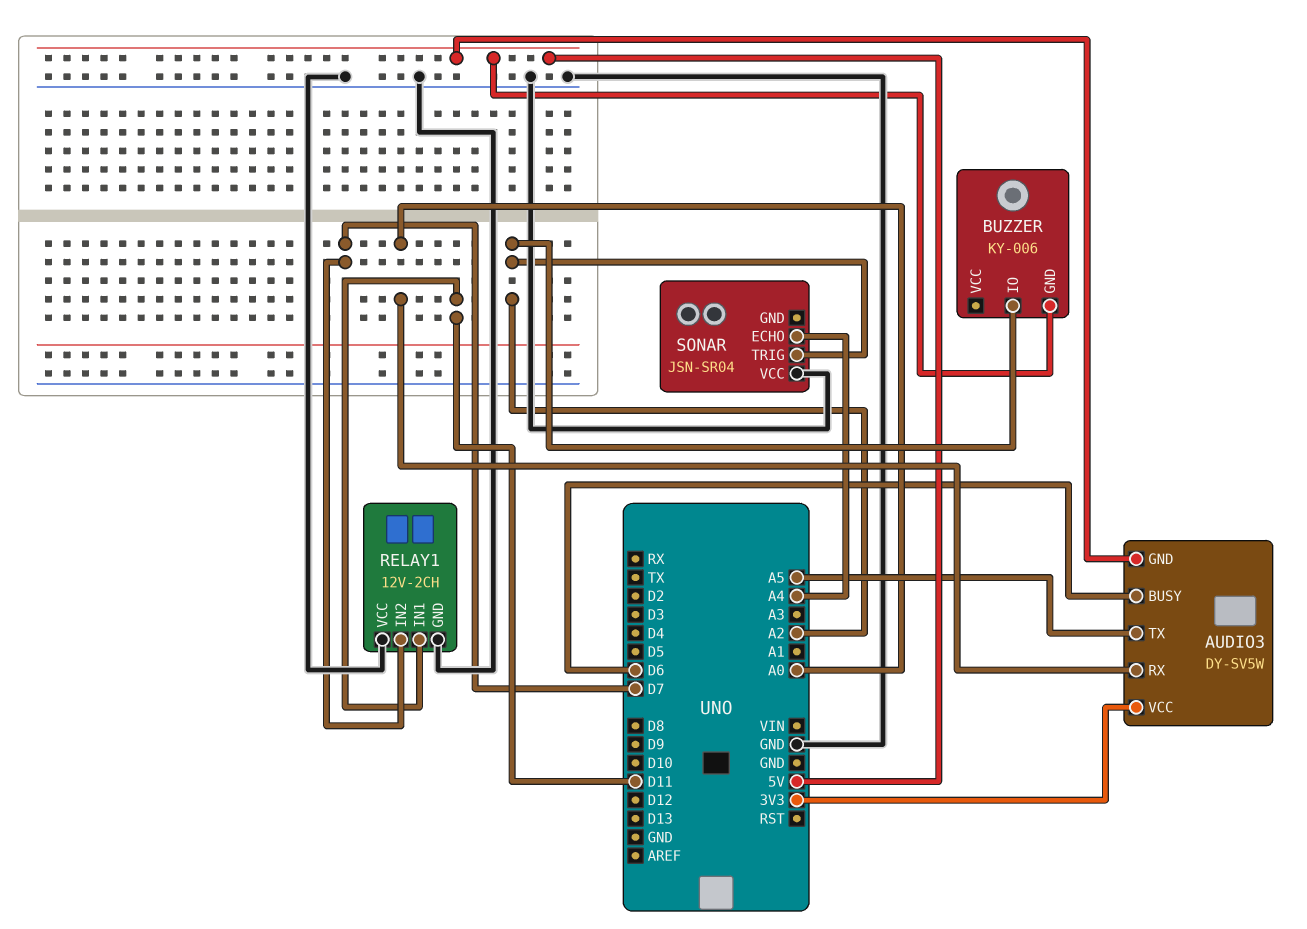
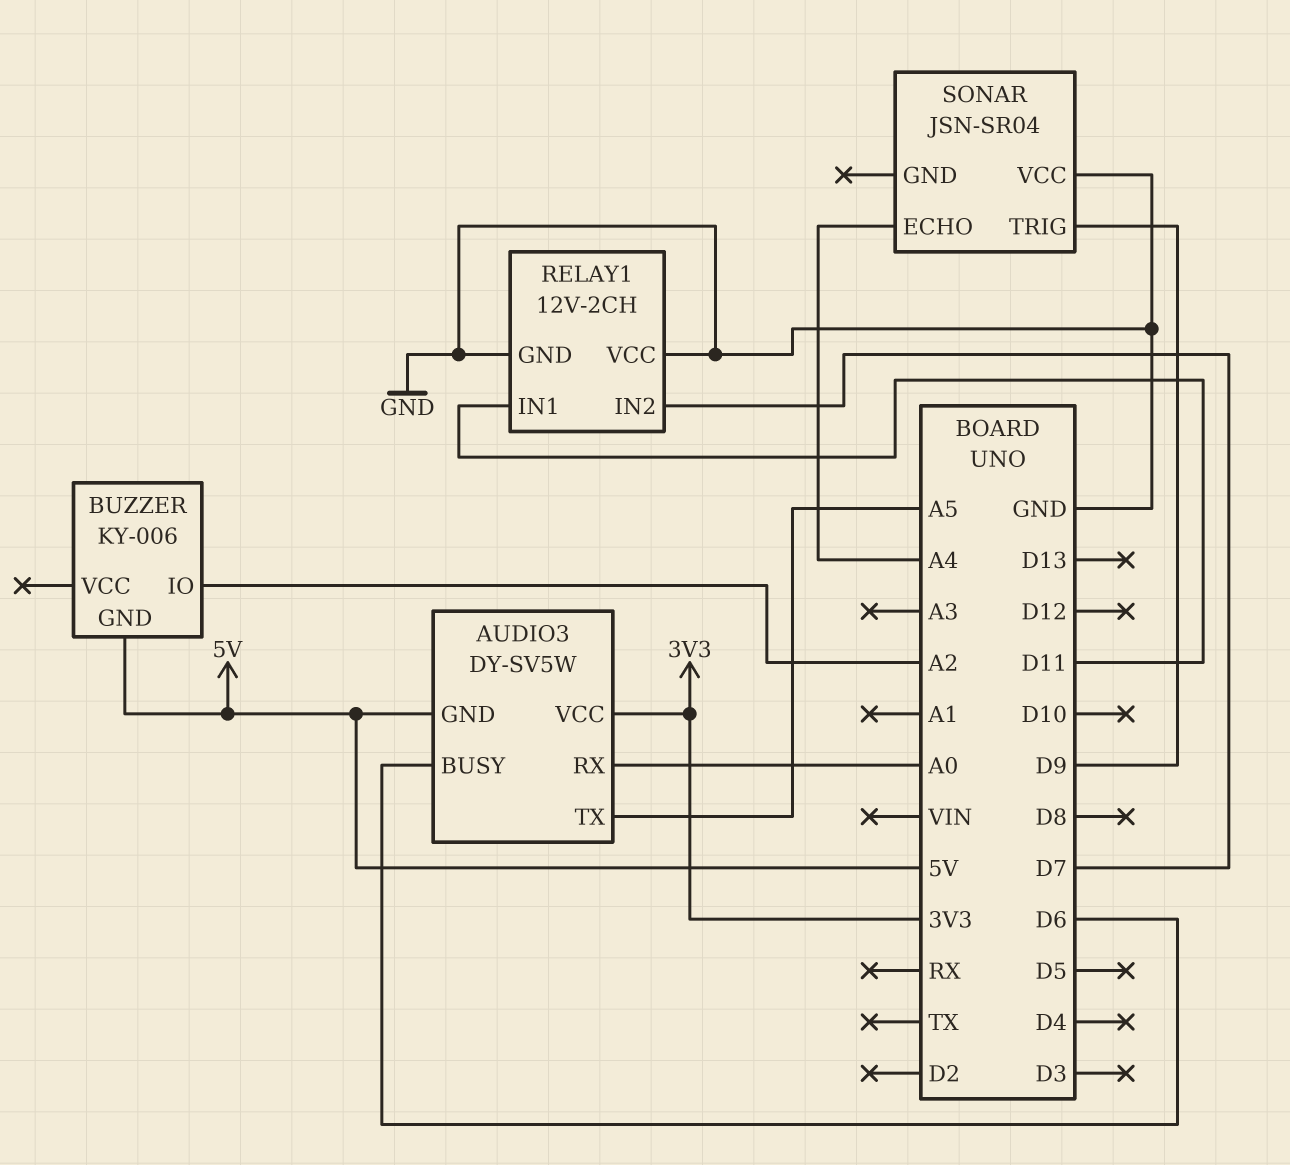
SONAR pin TRIG: A2 -> D9

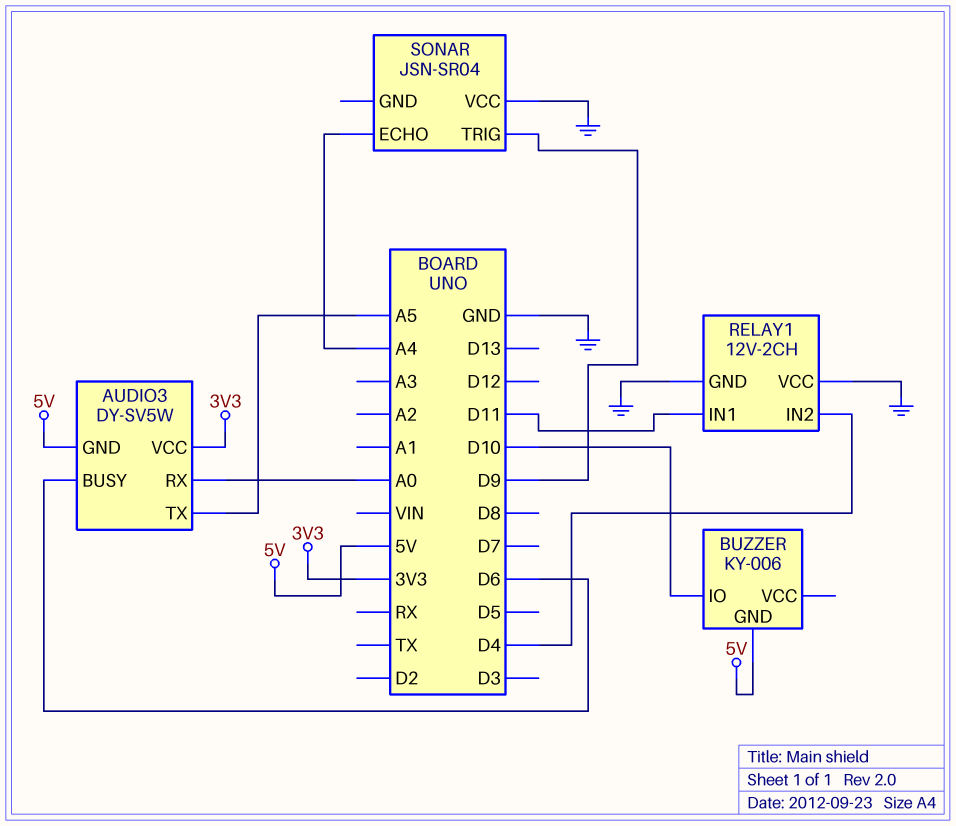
BUZZER pin IO: A2 -> D10
RELAY1 pin IN2: D7 -> D4

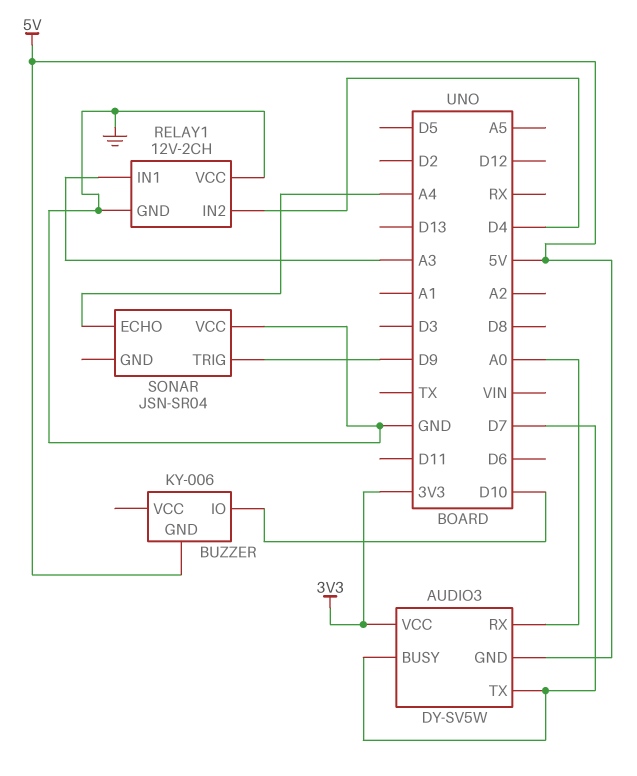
AUDIO3 pin BUSY: D6 -> D7
AUDIO3 pin TX: A5 -> D7
RELAY1 pin IN1: D11 -> A3

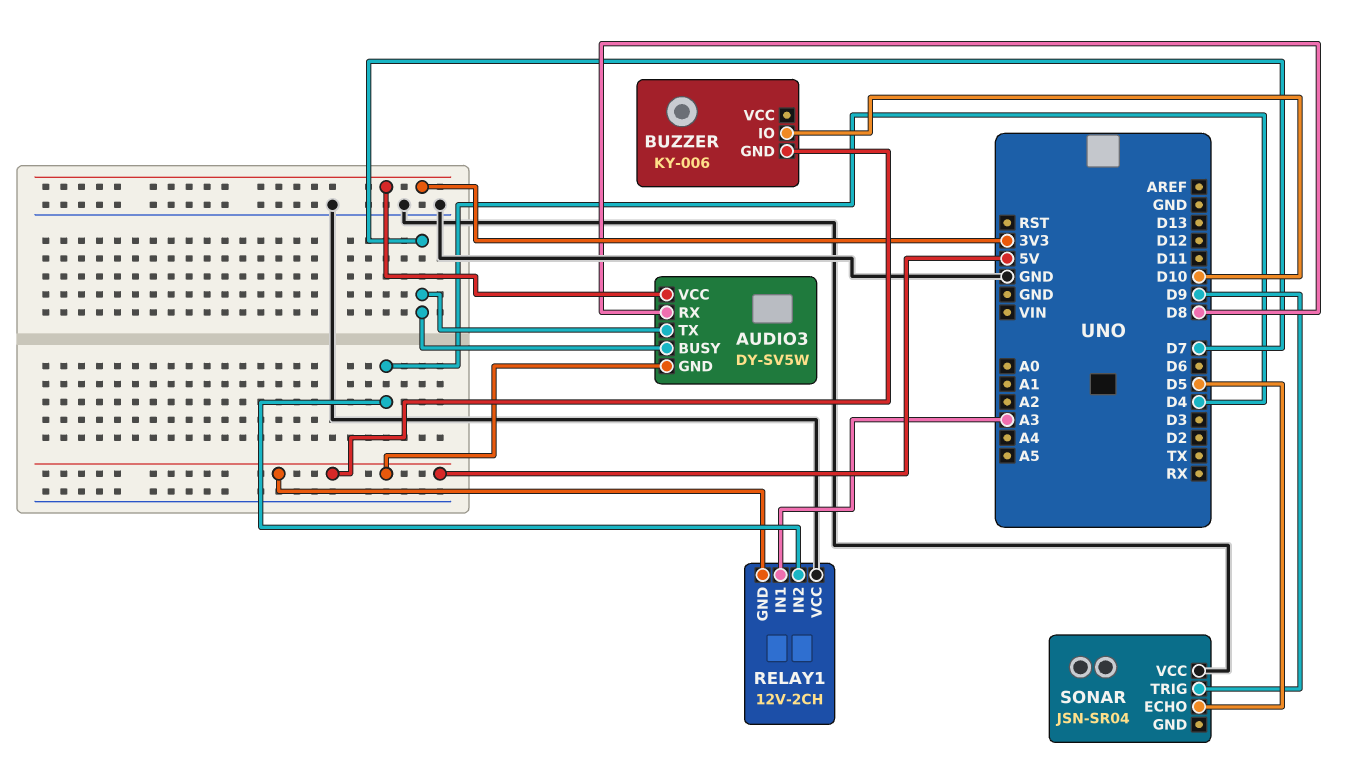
AUDIO3 pin RX: A0 -> D8
RELAY1 pin GND: GND -> 5V
SONAR pin ECHO: A4 -> D5

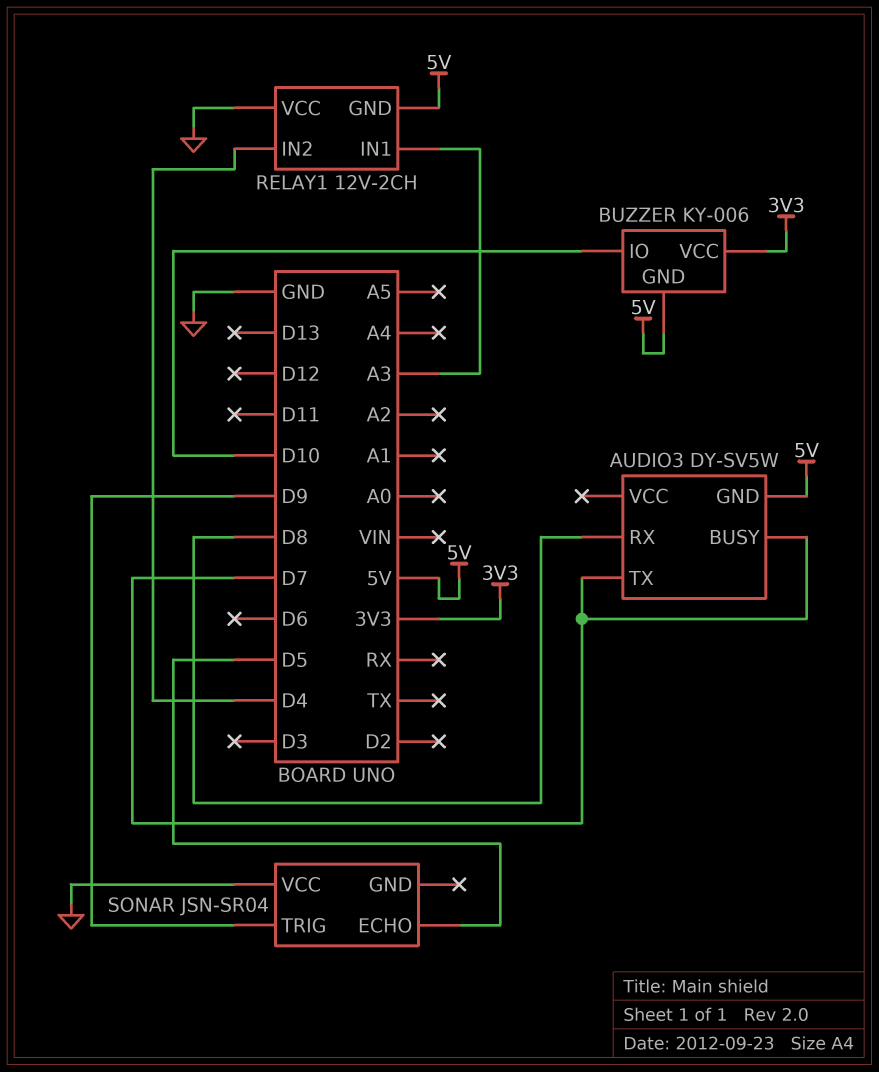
AUDIO3 pin VCC: 3V3 -> none
BUZZER pin VCC: none -> 3V3

